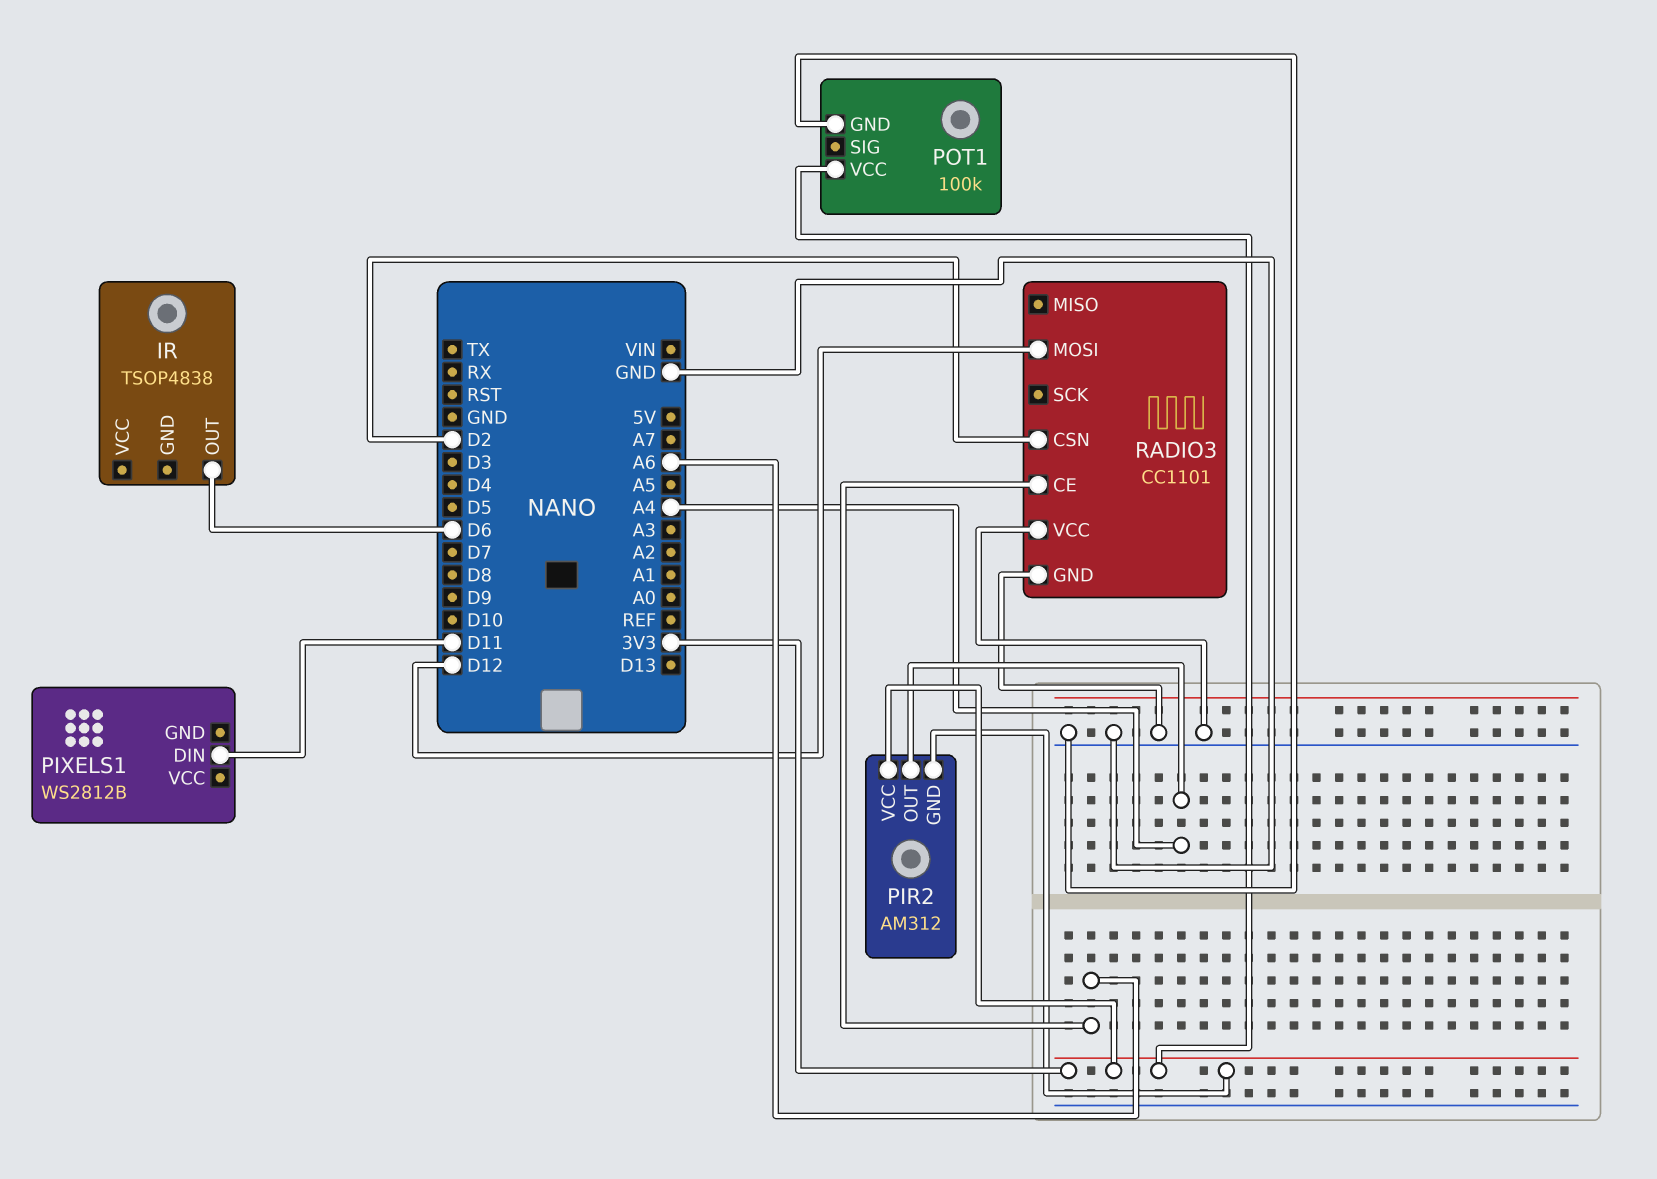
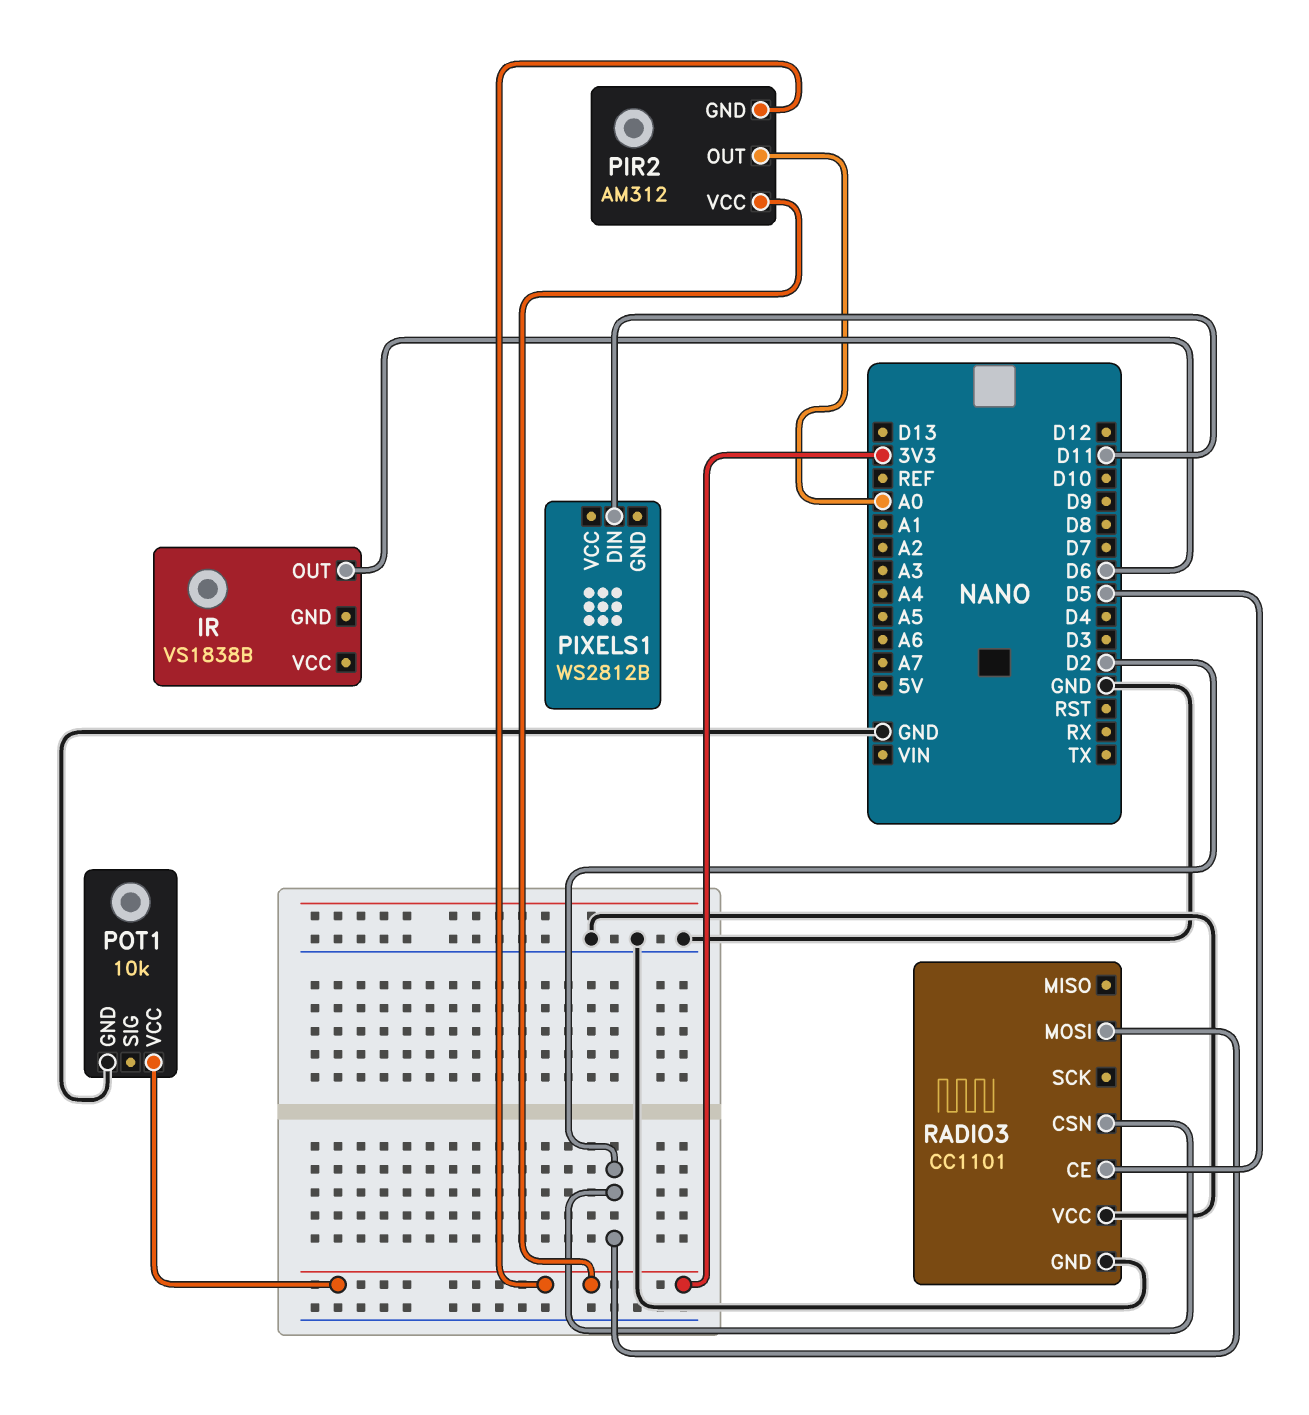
IR: TSOP4838 -> VS1838B
PIR2 pin OUT: A4 -> A0
POT1: 100k -> 10k
RADIO3 pin CE: A6 -> D5
RADIO3 pin MOSI: D12 -> D2

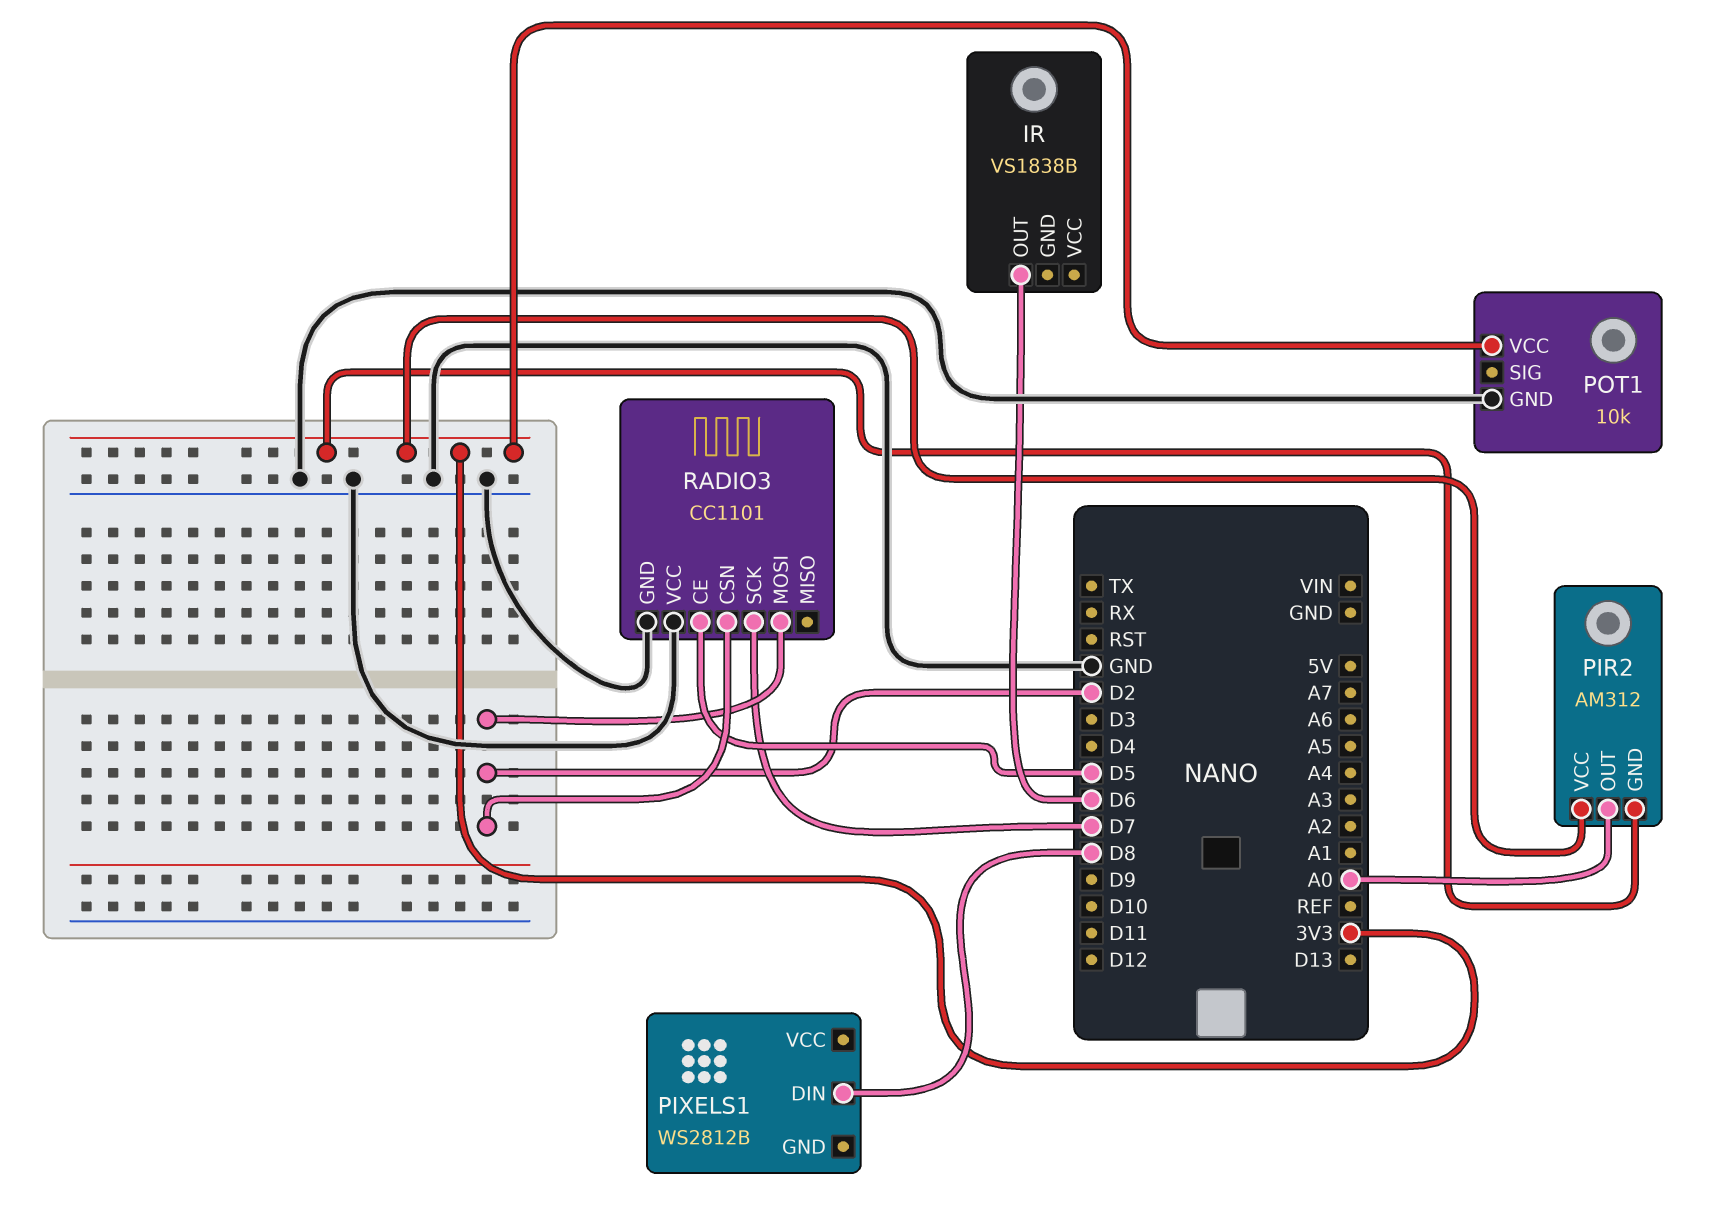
PIXELS1 pin DIN: D11 -> D8
RADIO3 pin SCK: none -> D7

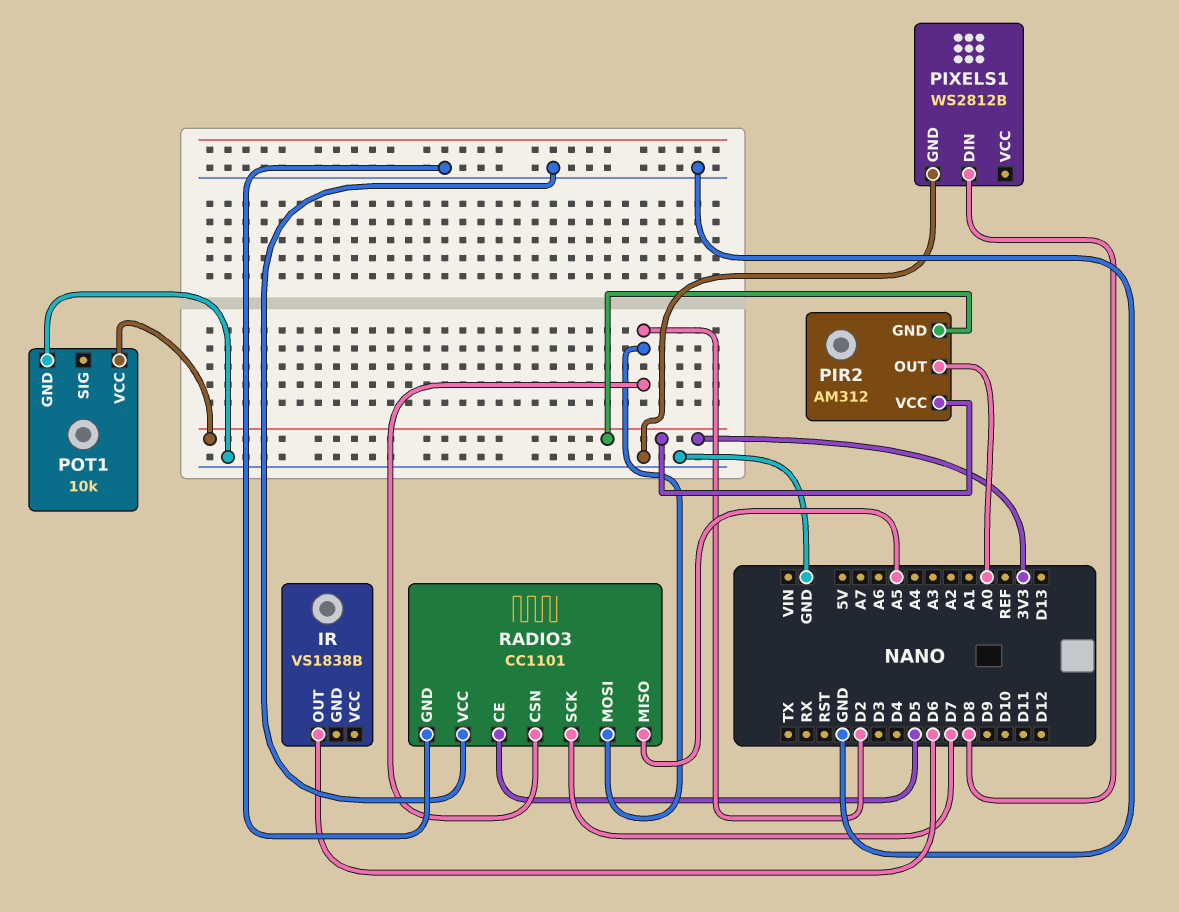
PIXELS1 pin GND: none -> GND
RADIO3 pin MISO: none -> A5

